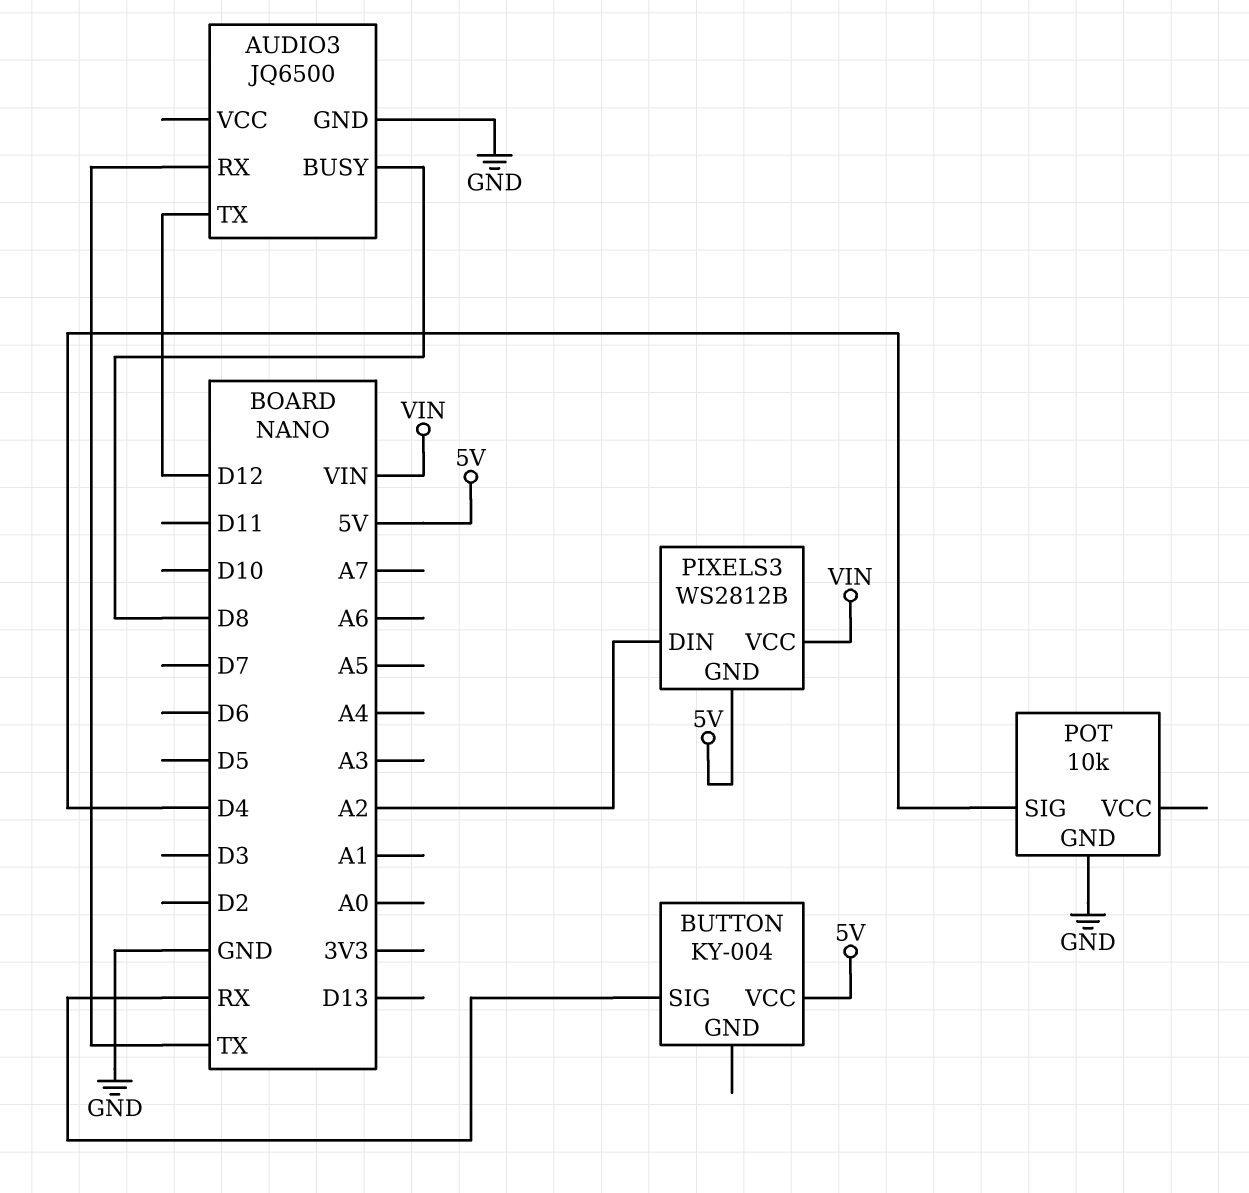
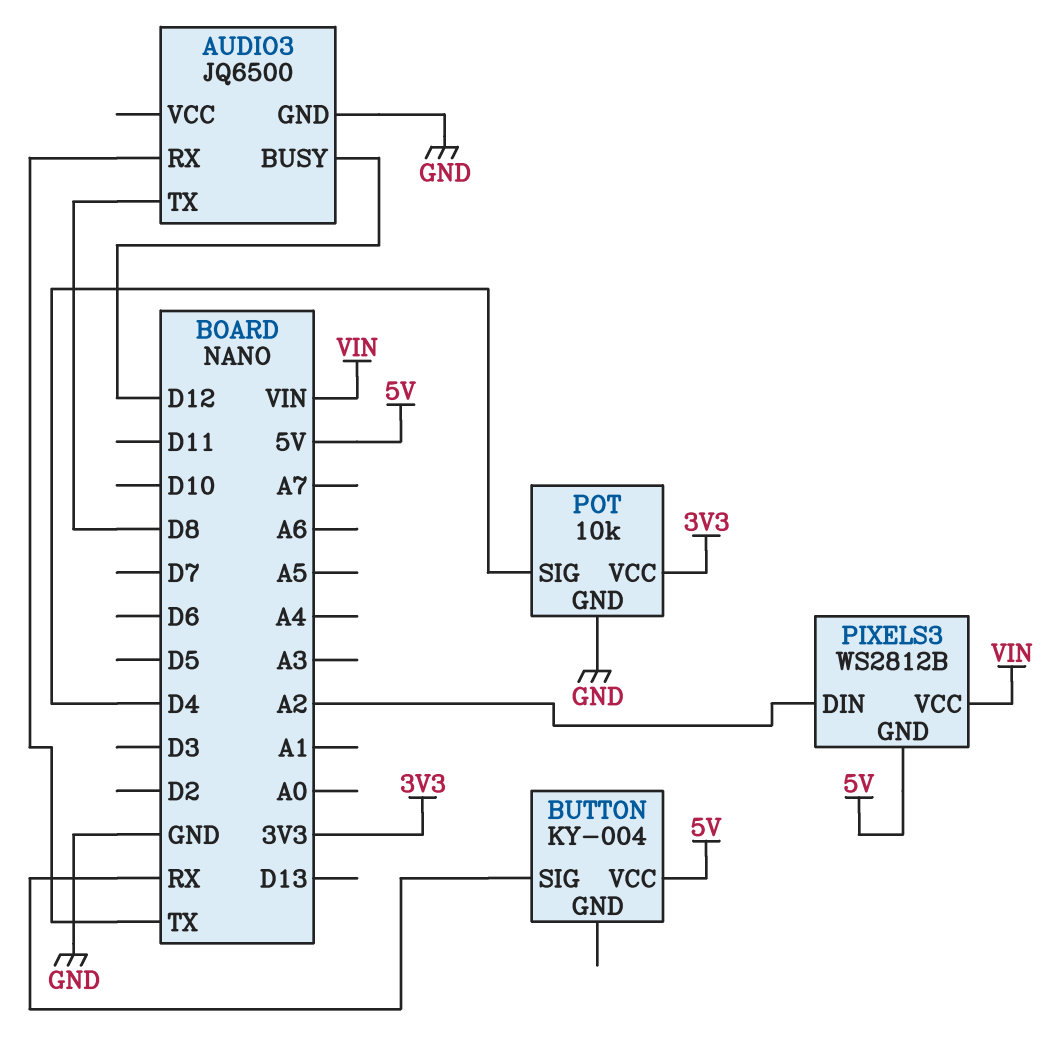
AUDIO3 pin BUSY: D8 -> D12
AUDIO3 pin TX: D12 -> D8
POT pin VCC: none -> 3V3

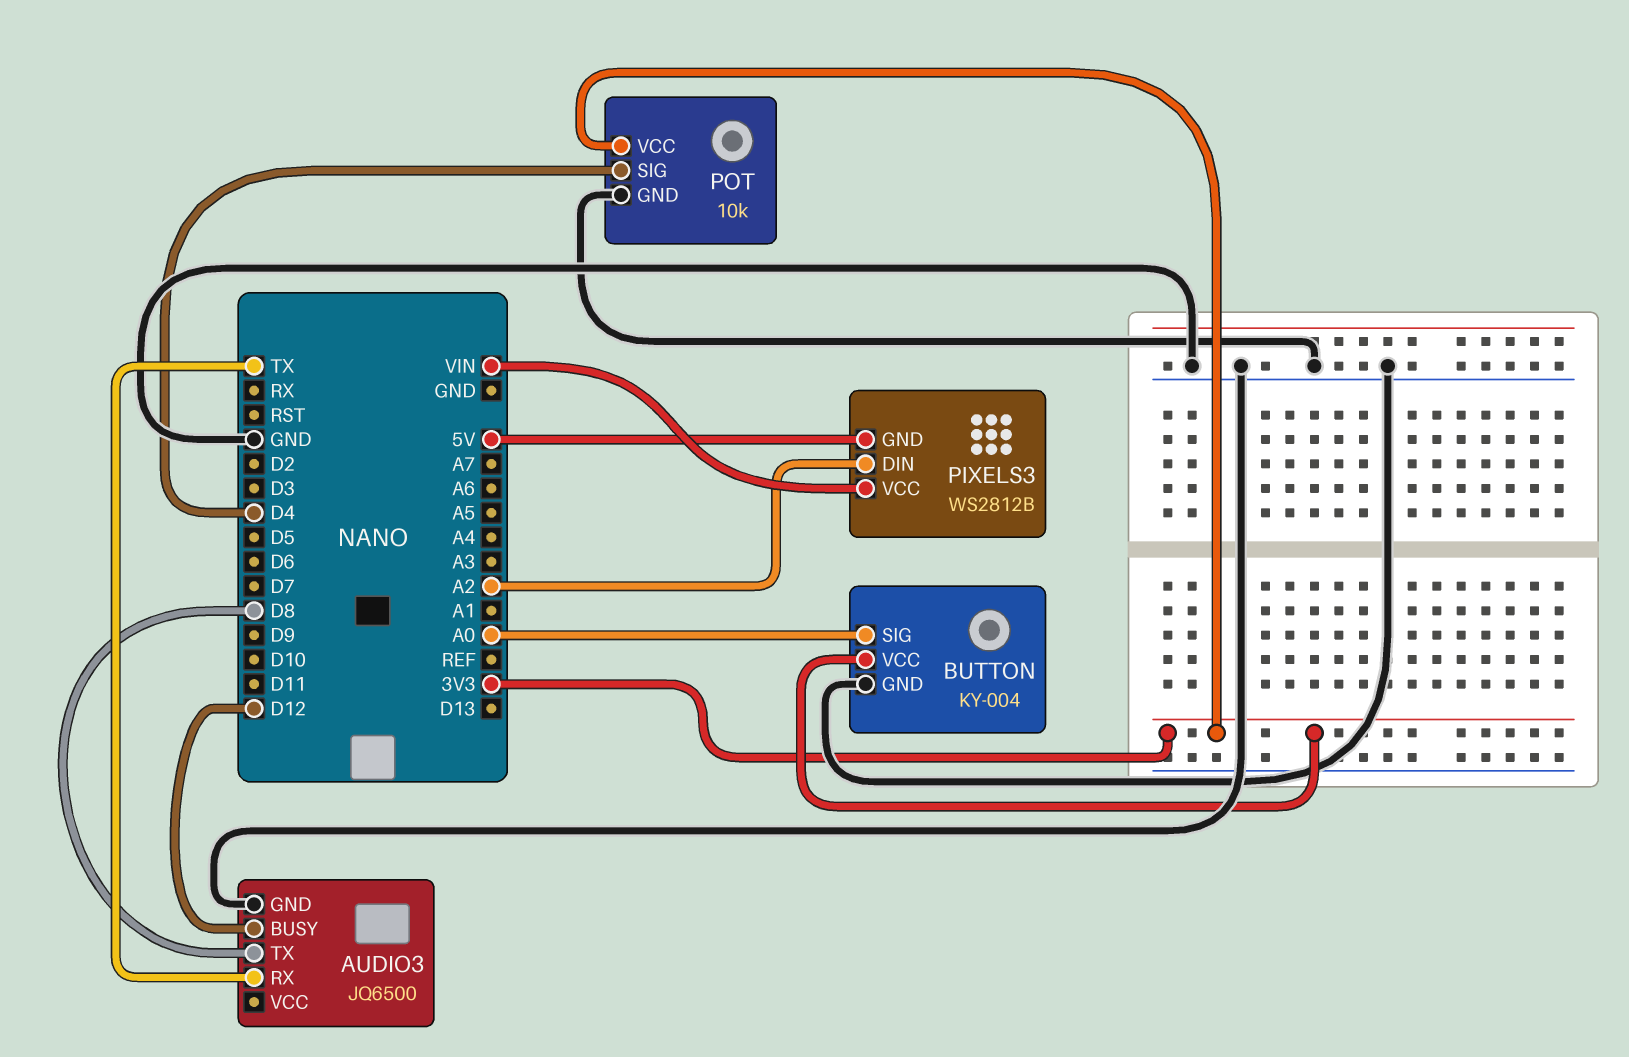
BUTTON pin GND: none -> GND
BUTTON pin SIG: RX -> A0
BUTTON pin VCC: 5V -> 3V3

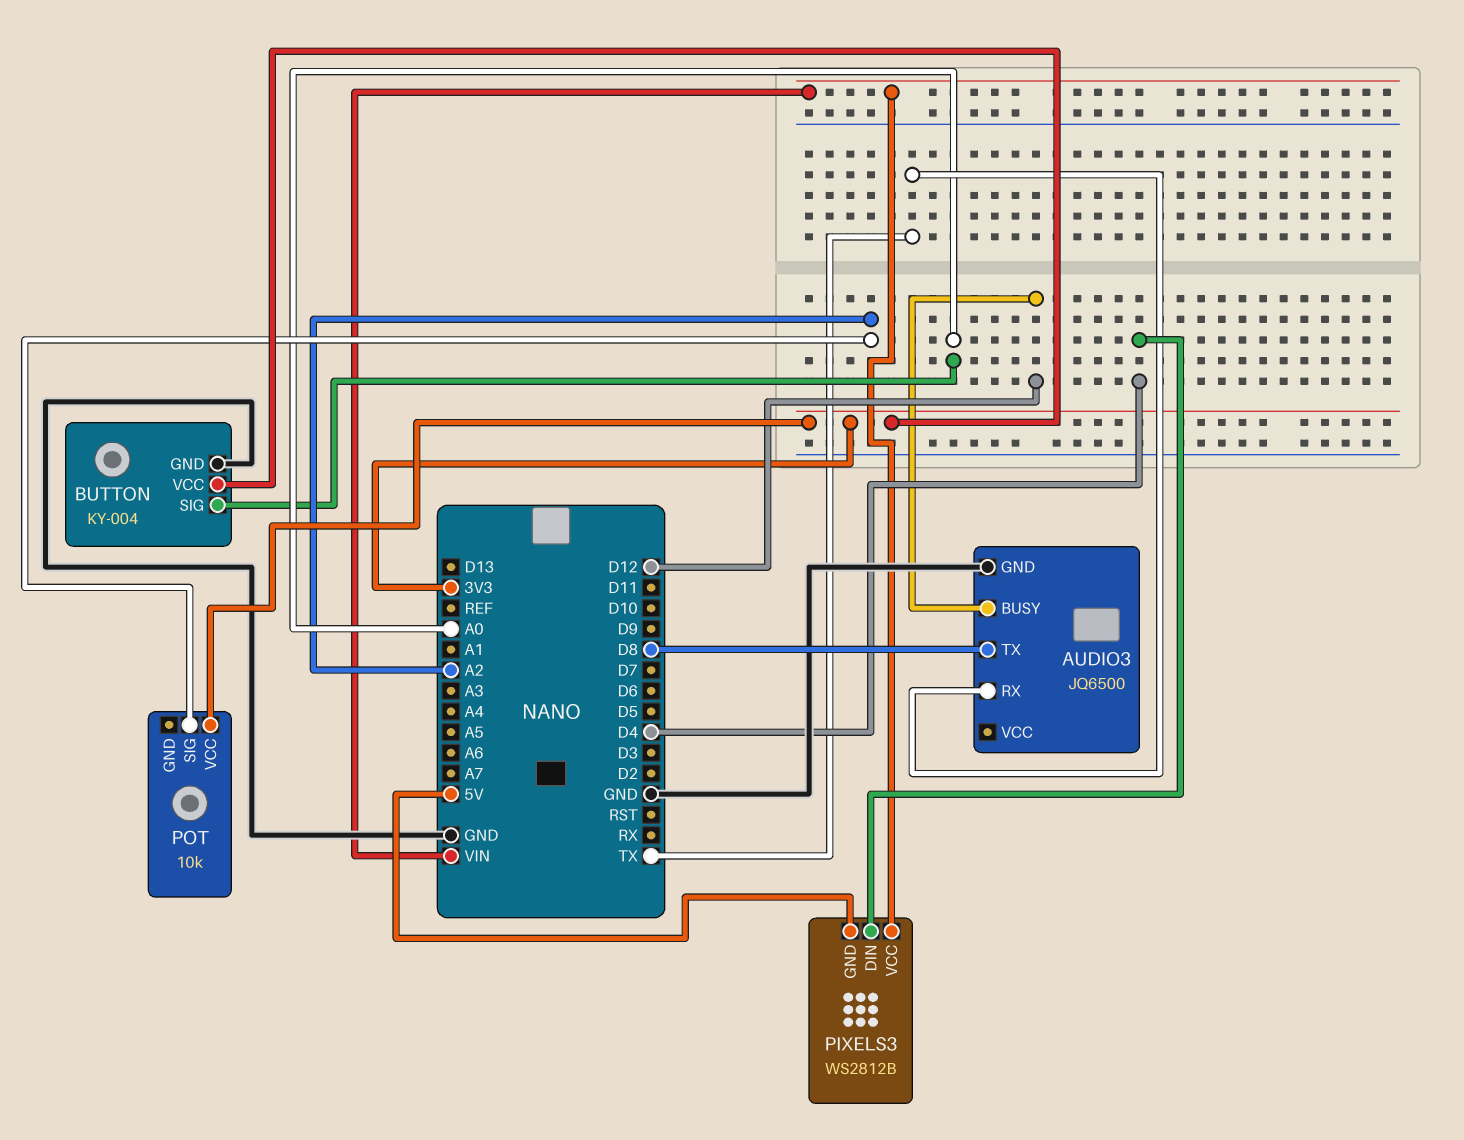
PIXELS3 pin DIN: A2 -> D4
POT pin GND: GND -> none
POT pin SIG: D4 -> A2

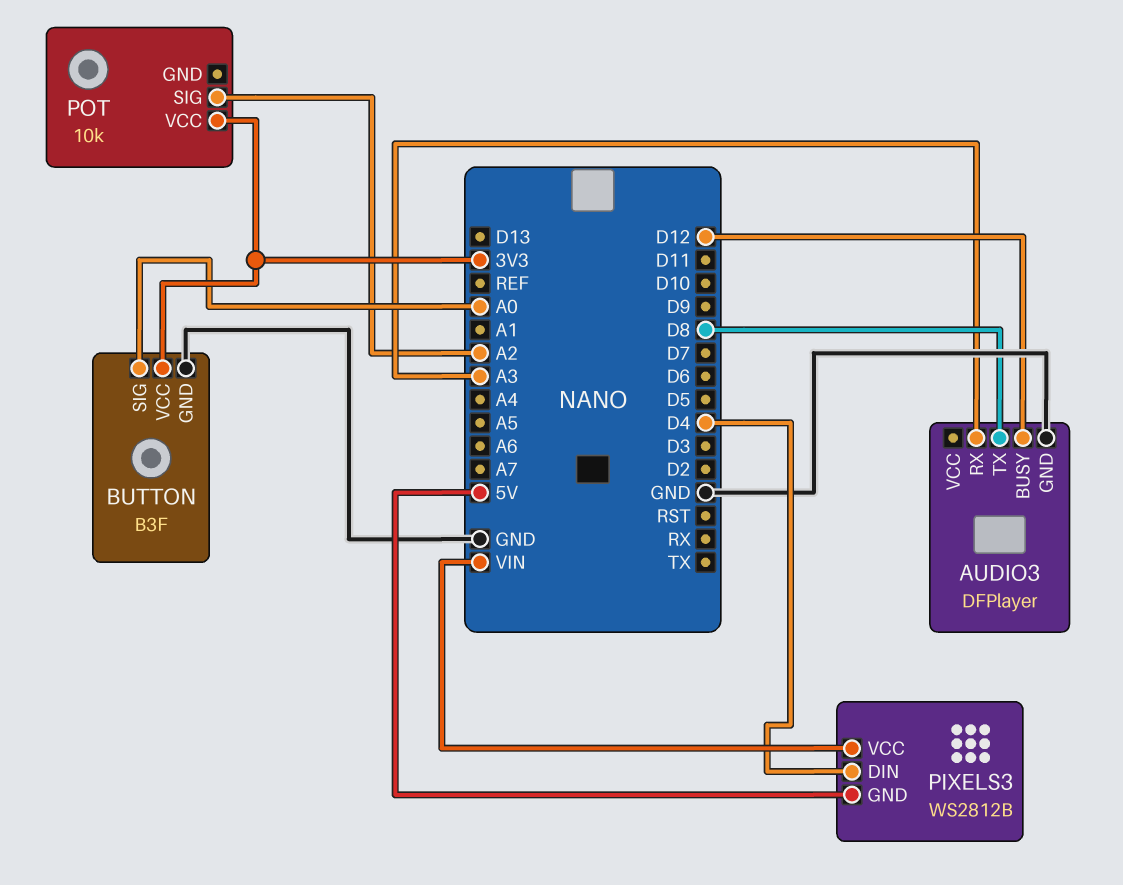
AUDIO3: JQ6500 -> DFPlayer
AUDIO3 pin RX: TX -> A3
BUTTON: KY-004 -> B3F

